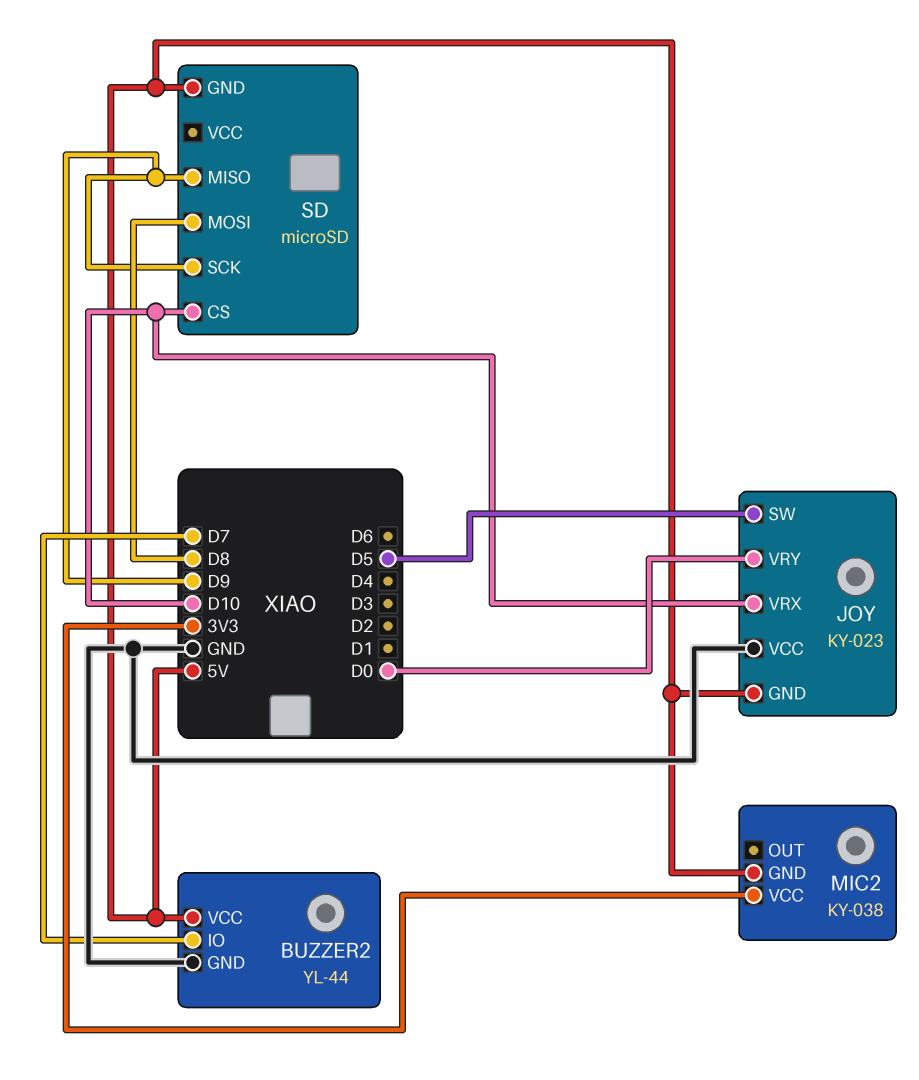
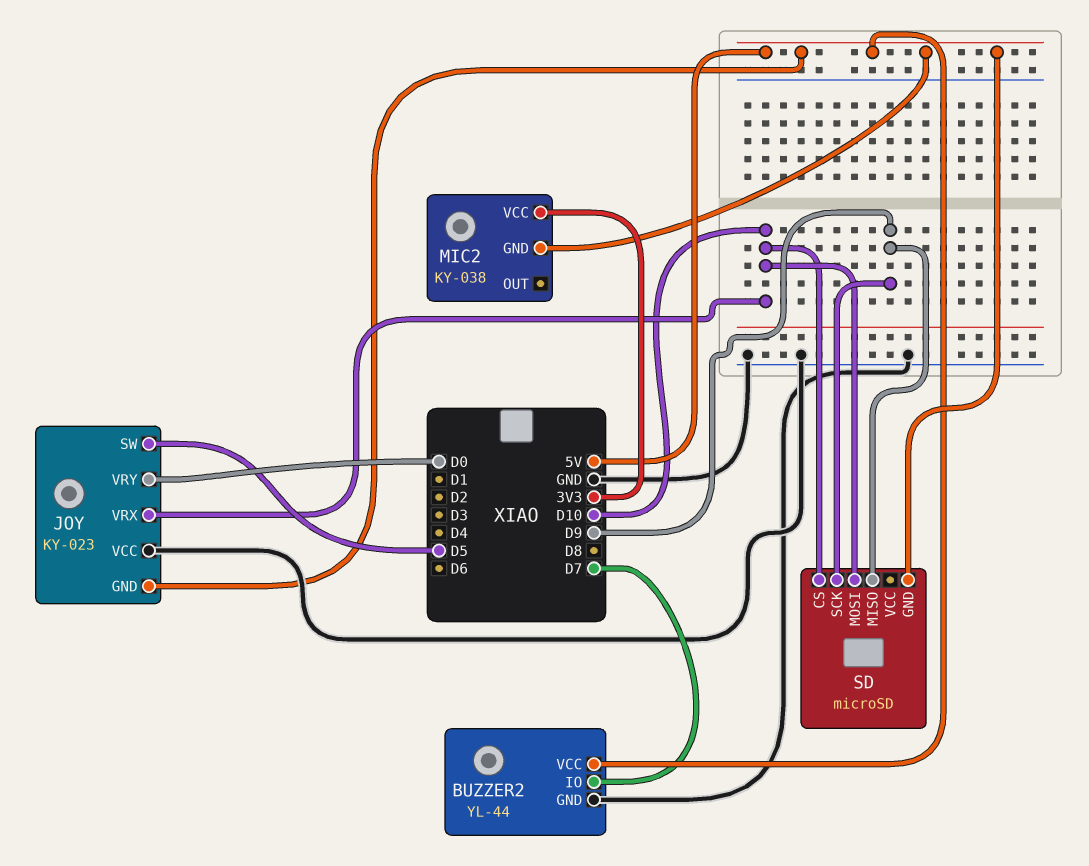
SD pin MOSI: D8 -> D10

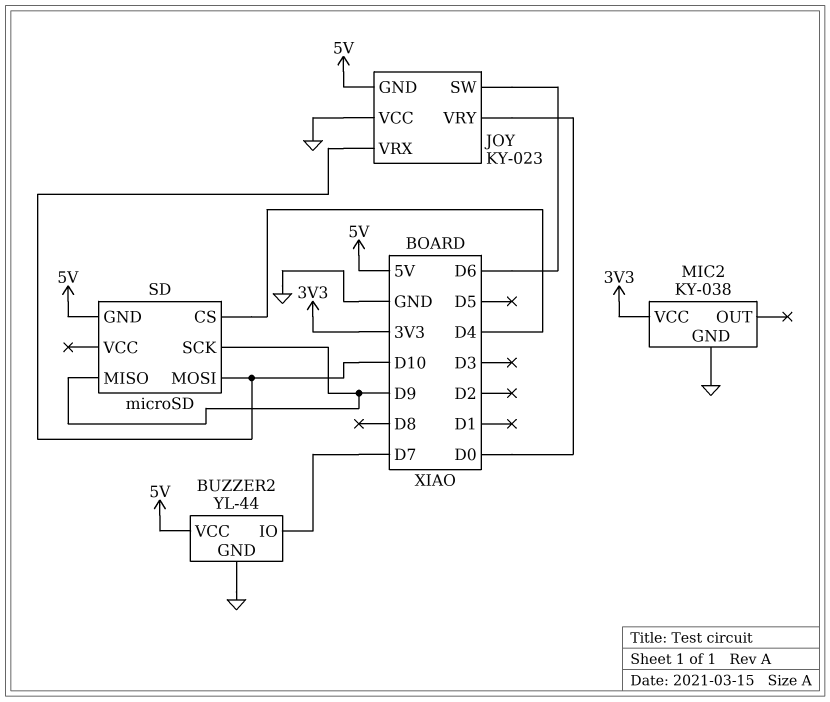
JOY pin SW: D5 -> D6
MIC2 pin GND: 5V -> GND
SD pin CS: D10 -> D4

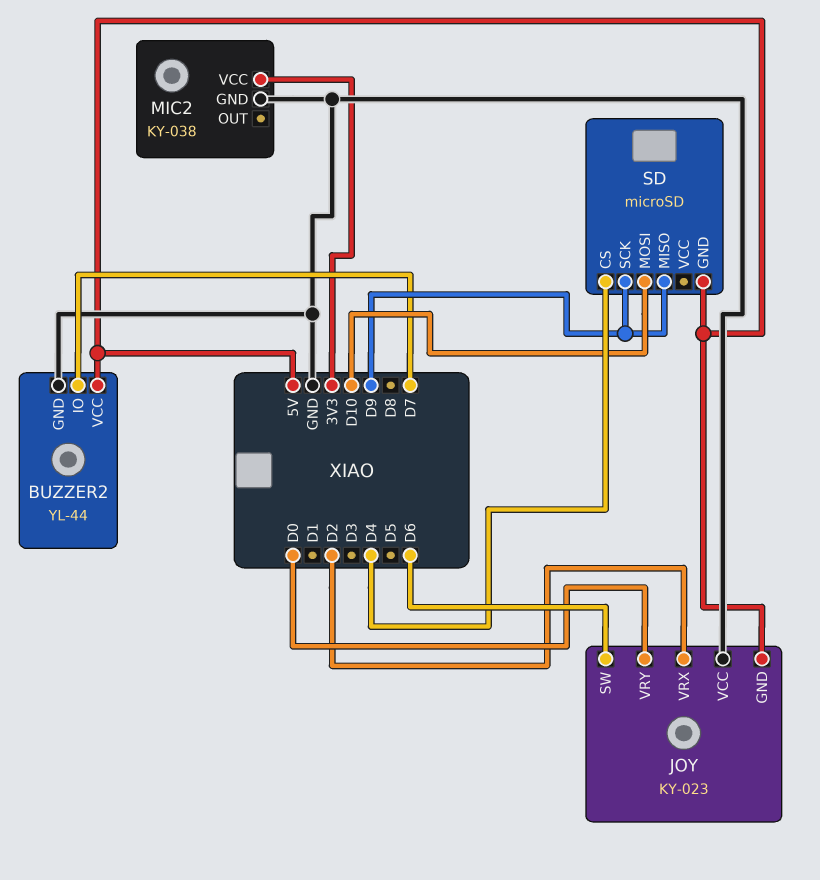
JOY pin VRX: D10 -> D2

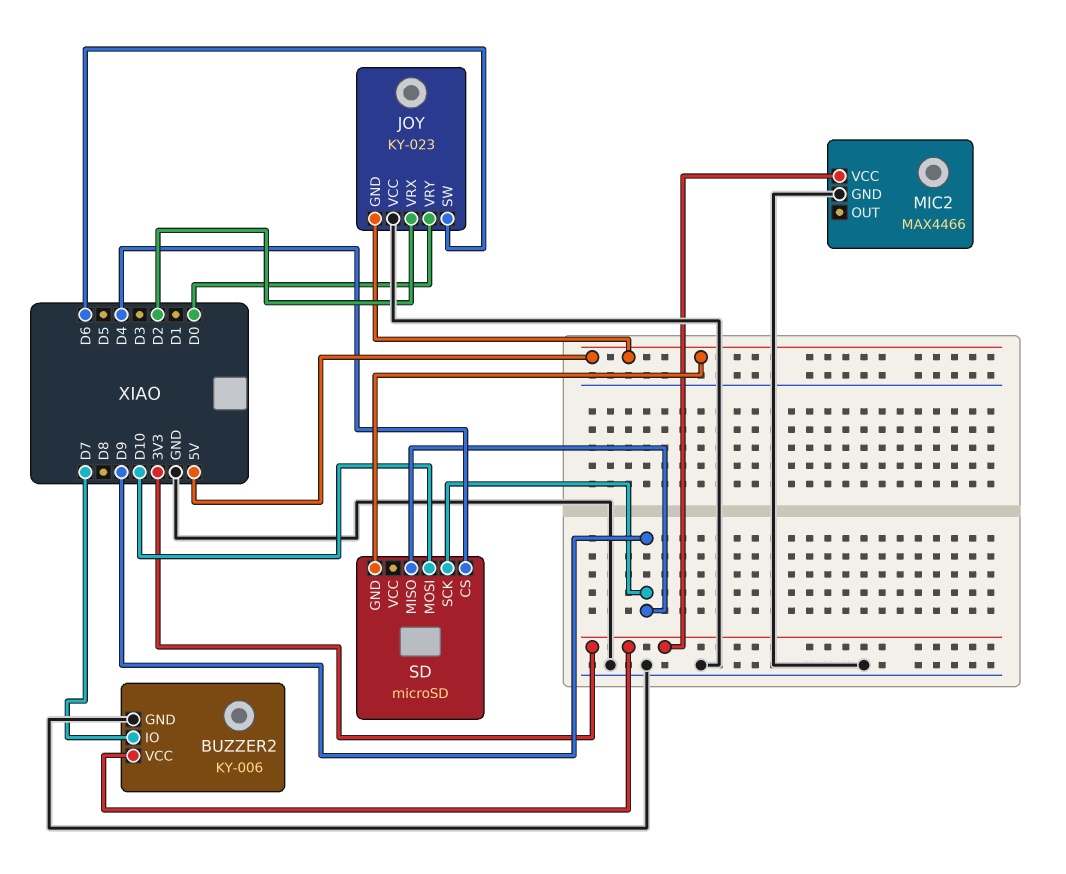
BUZZER2: YL-44 -> KY-006
BUZZER2 pin VCC: 5V -> 3V3
MIC2: KY-038 -> MAX4466

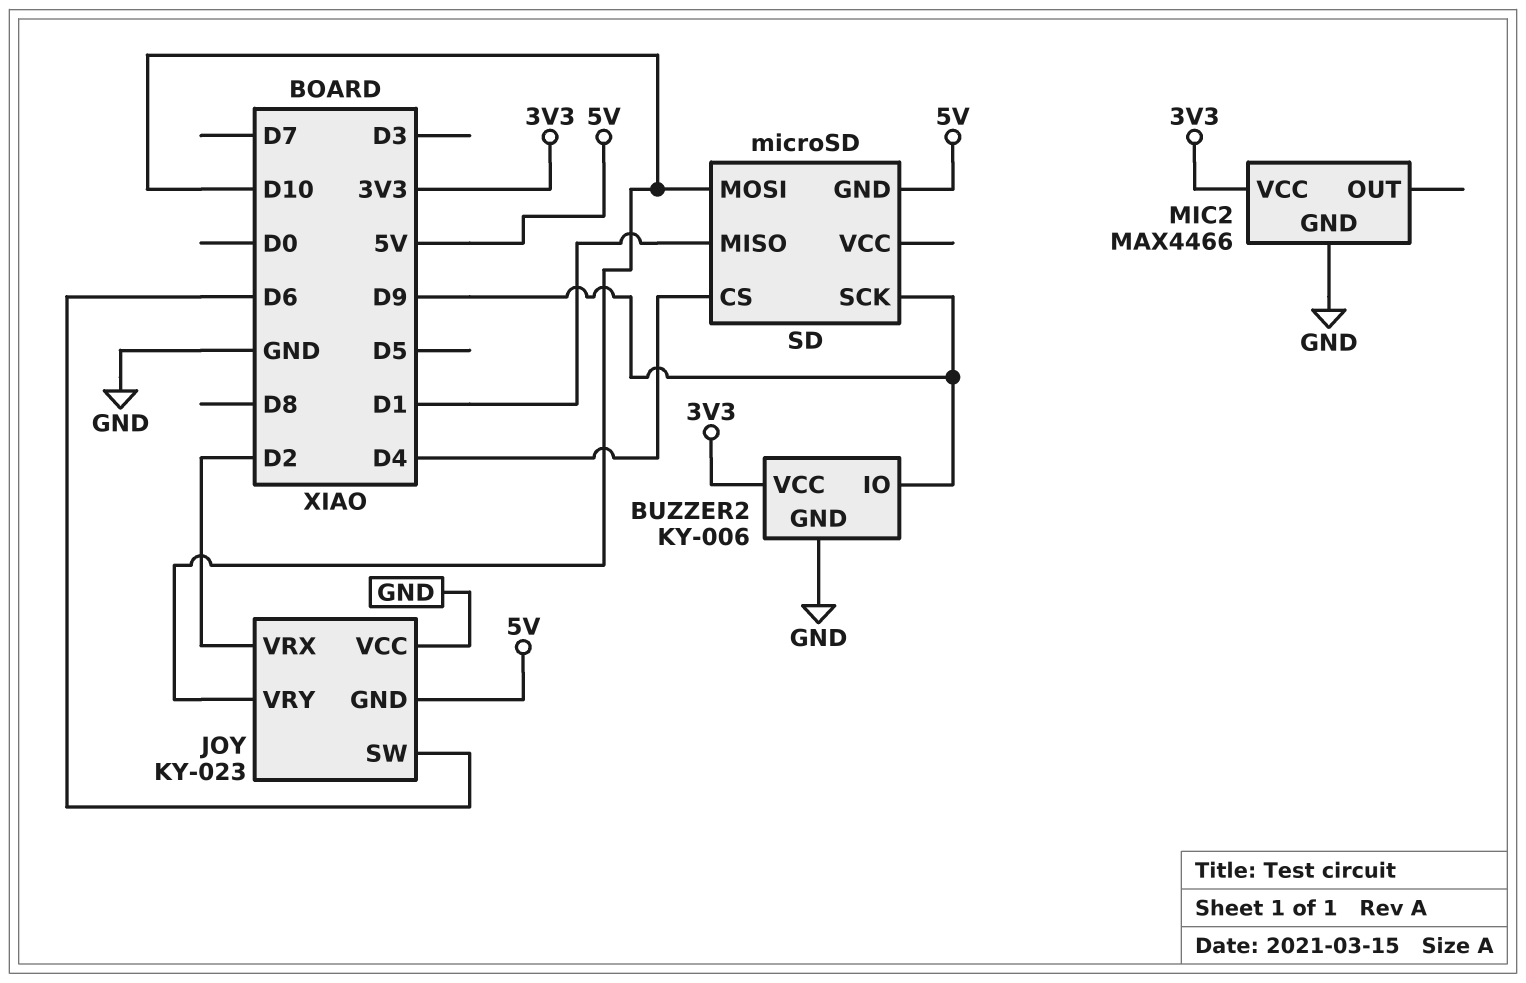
BUZZER2 pin IO: D7 -> D9
JOY pin VRY: D0 -> D10
SD pin MISO: D9 -> D1

